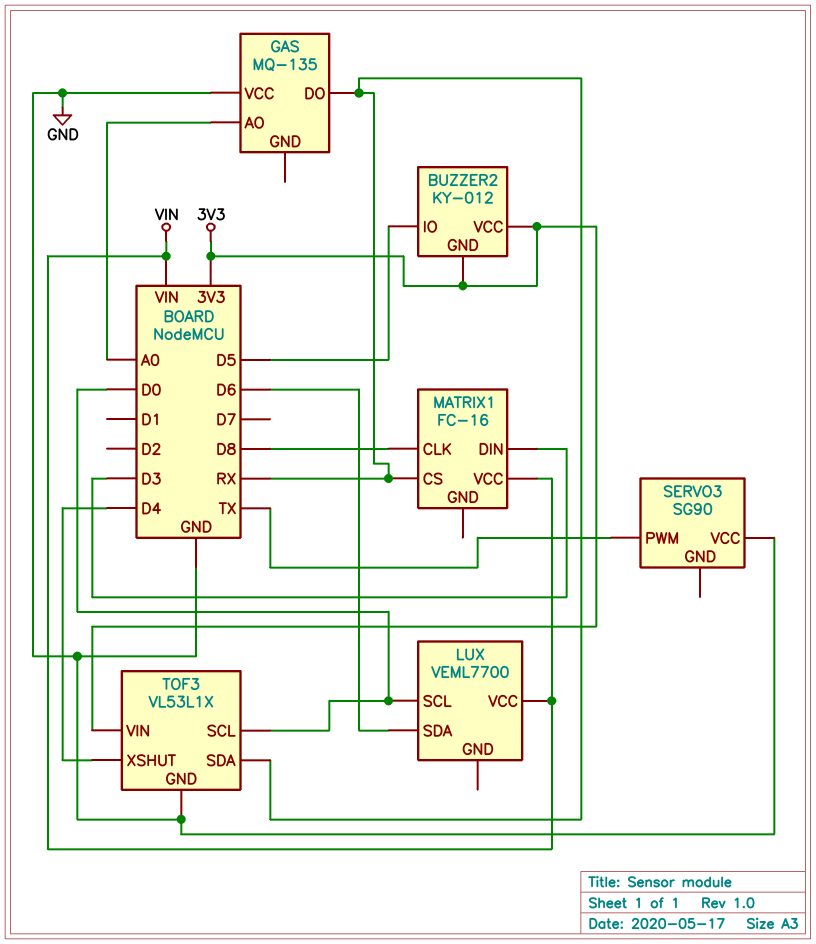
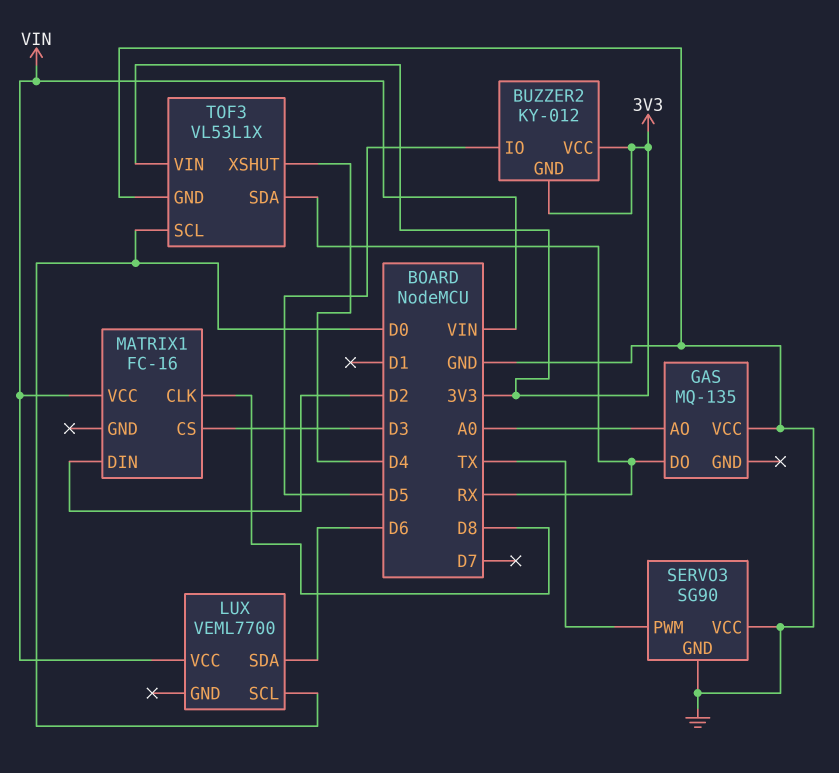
MATRIX1 pin CS: RX -> D3
MATRIX1 pin DIN: D3 -> D2
SERVO3 pin GND: none -> GND

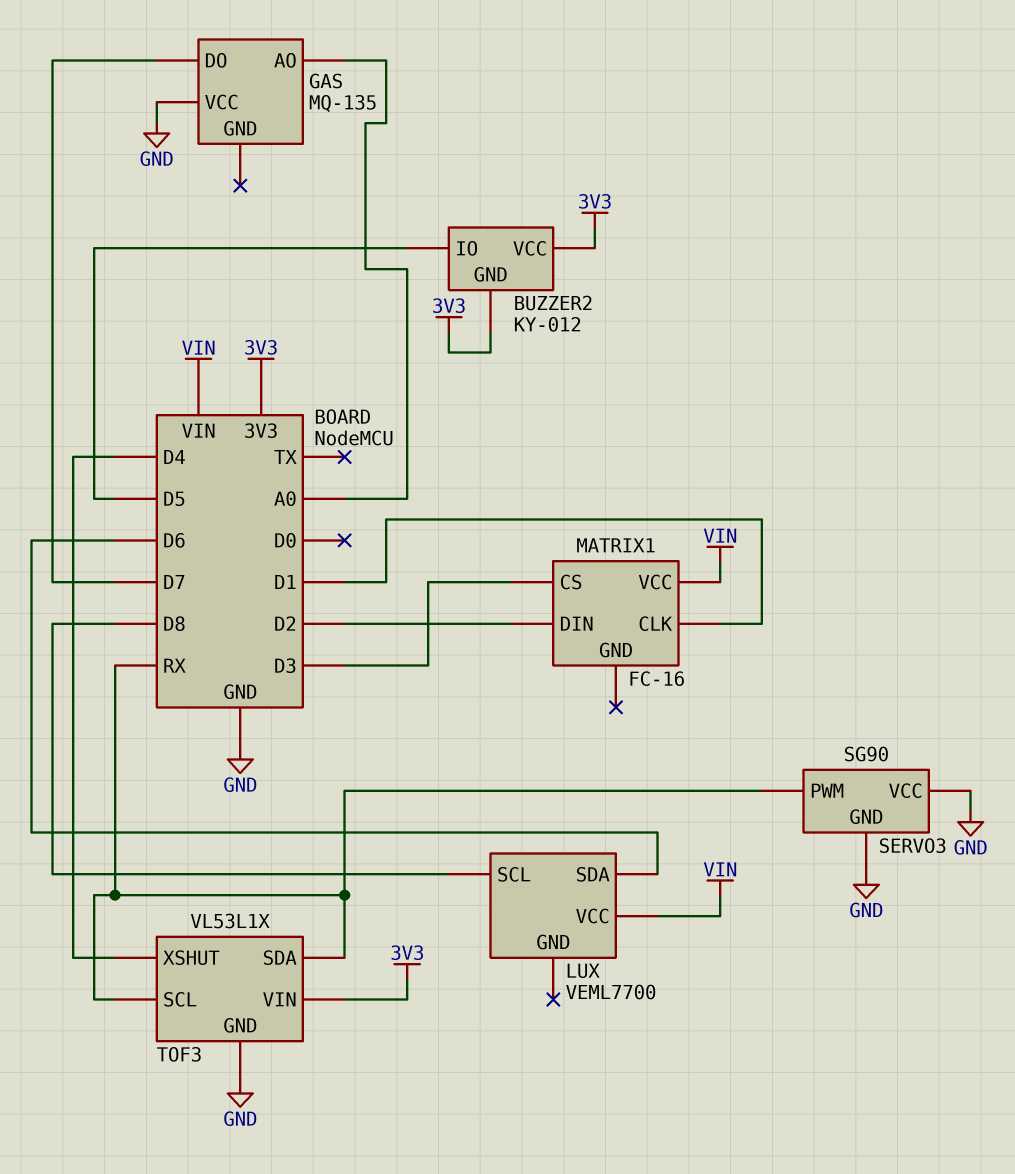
GAS pin DO: RX -> D7
LUX pin SCL: D0 -> D8
MATRIX1 pin CLK: D8 -> D1
SERVO3 pin PWM: TX -> RX
TOF3 pin SCL: D0 -> RX

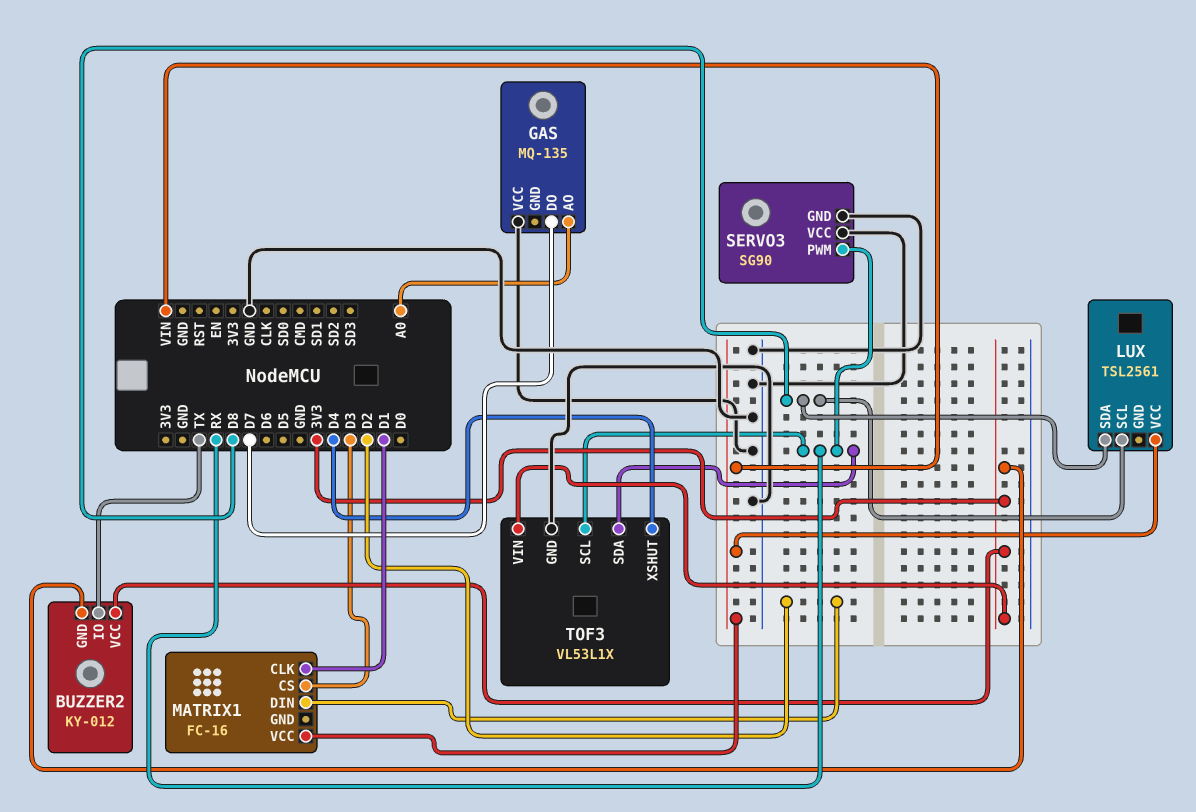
BUZZER2 pin IO: D5 -> TX
LUX: VEML7700 -> TSL2561
LUX pin SDA: D6 -> D8

